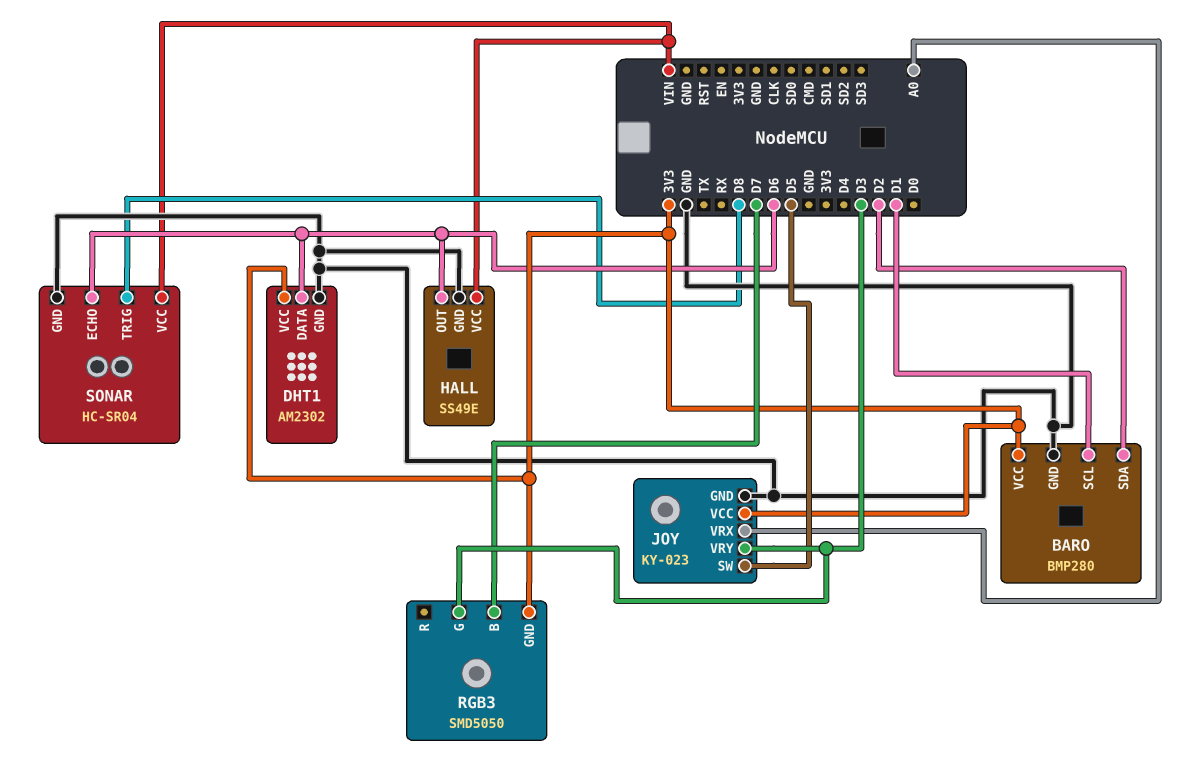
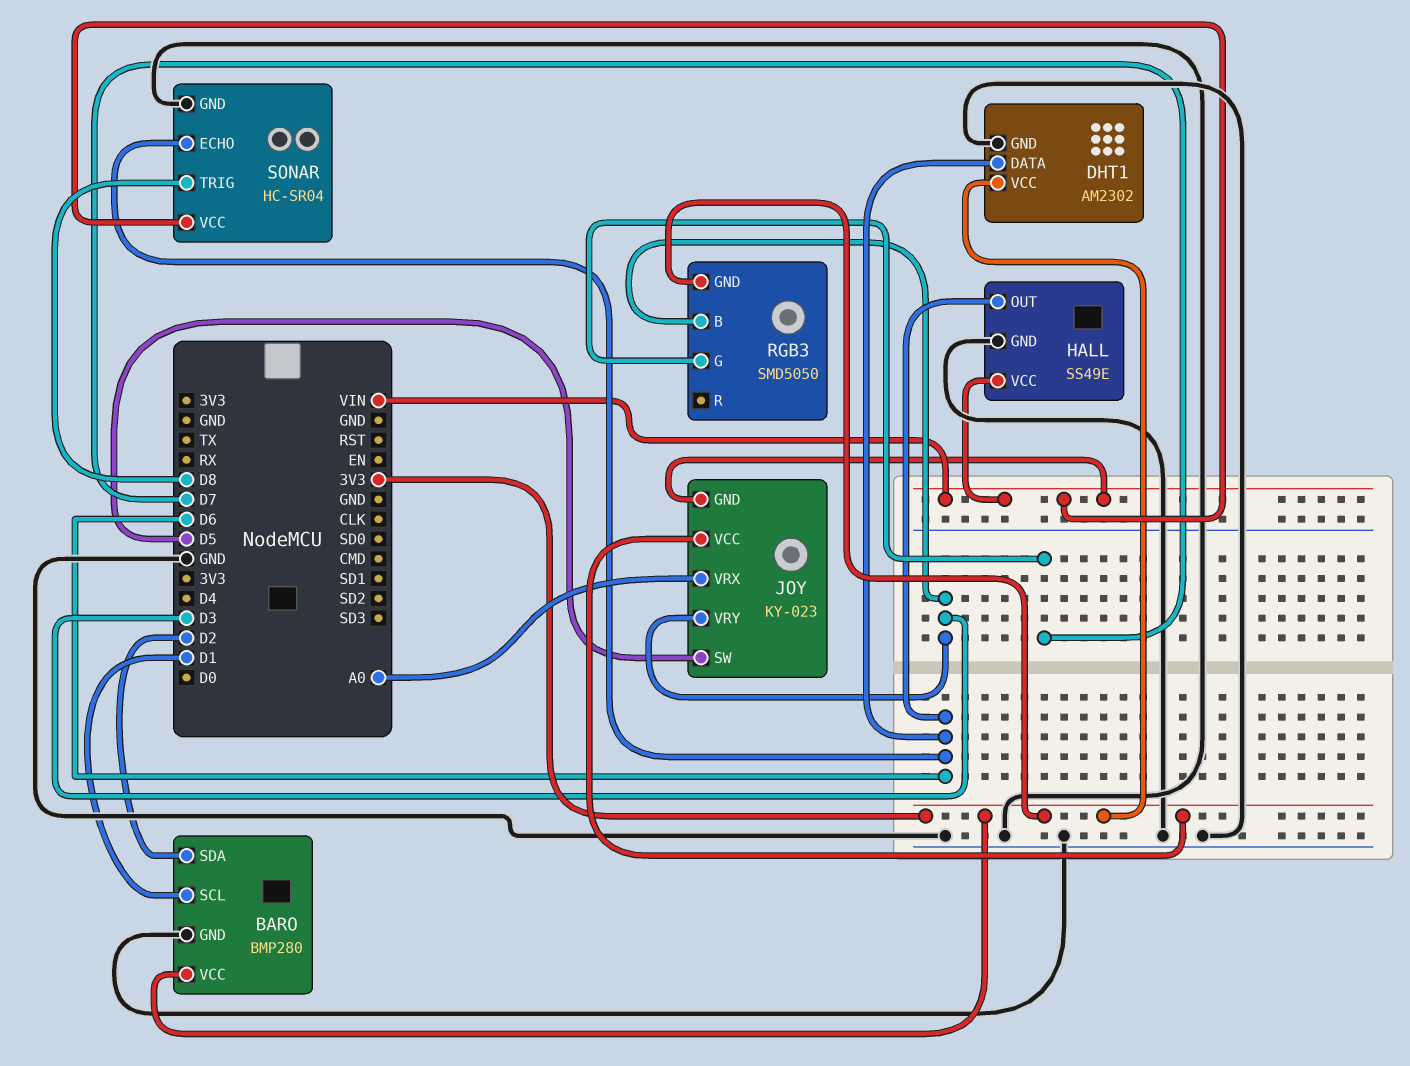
JOY pin GND: GND -> VIN
RGB3 pin B: D7 -> D3
RGB3 pin G: D3 -> D7

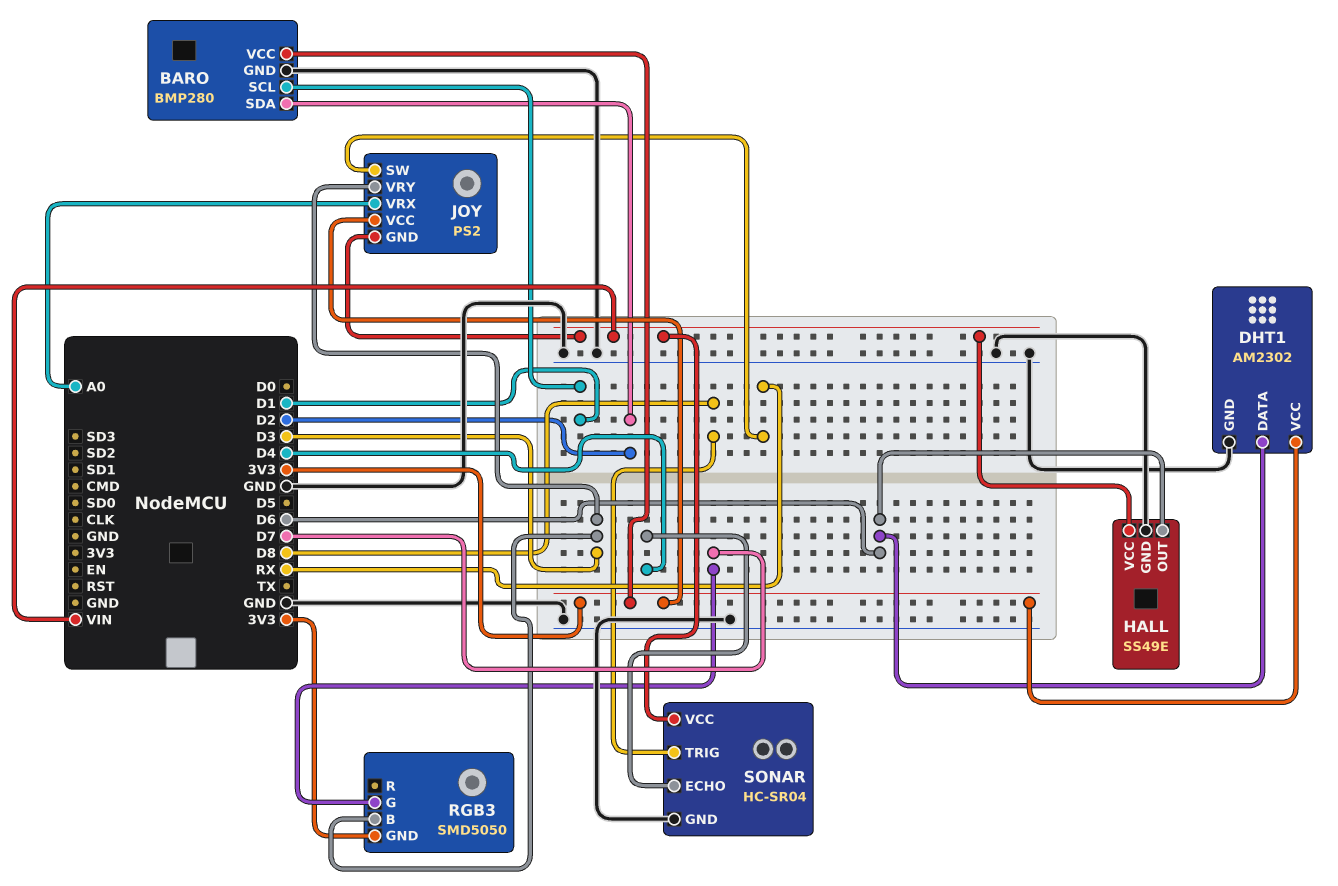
JOY: KY-023 -> PS2
JOY pin SW: D5 -> RX
SONAR pin ECHO: D6 -> D4

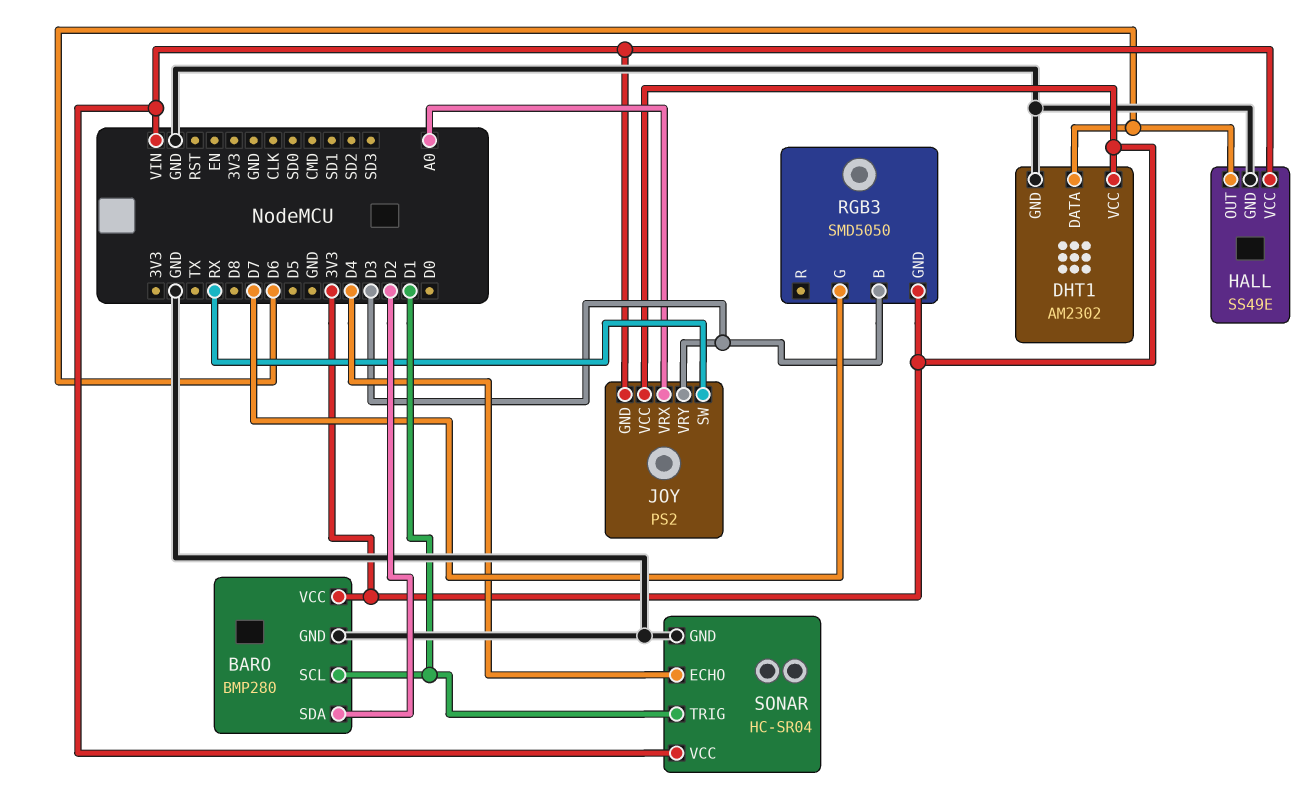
SONAR pin TRIG: D8 -> D1

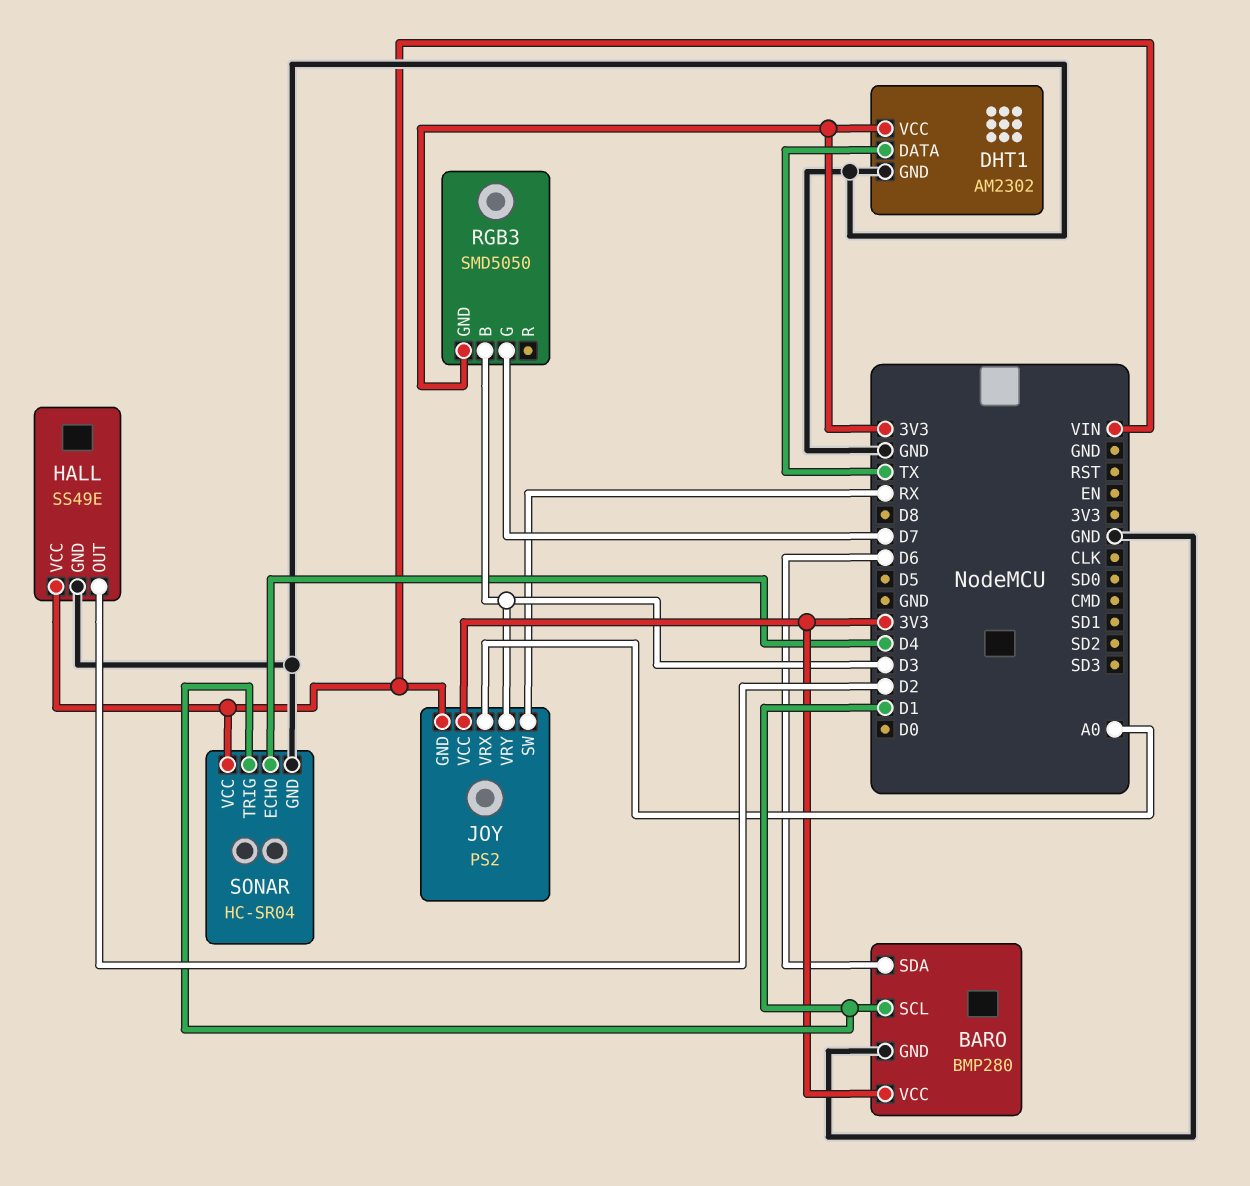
BARO pin SDA: D2 -> D6
DHT1 pin DATA: D6 -> TX
HALL pin OUT: D6 -> D2

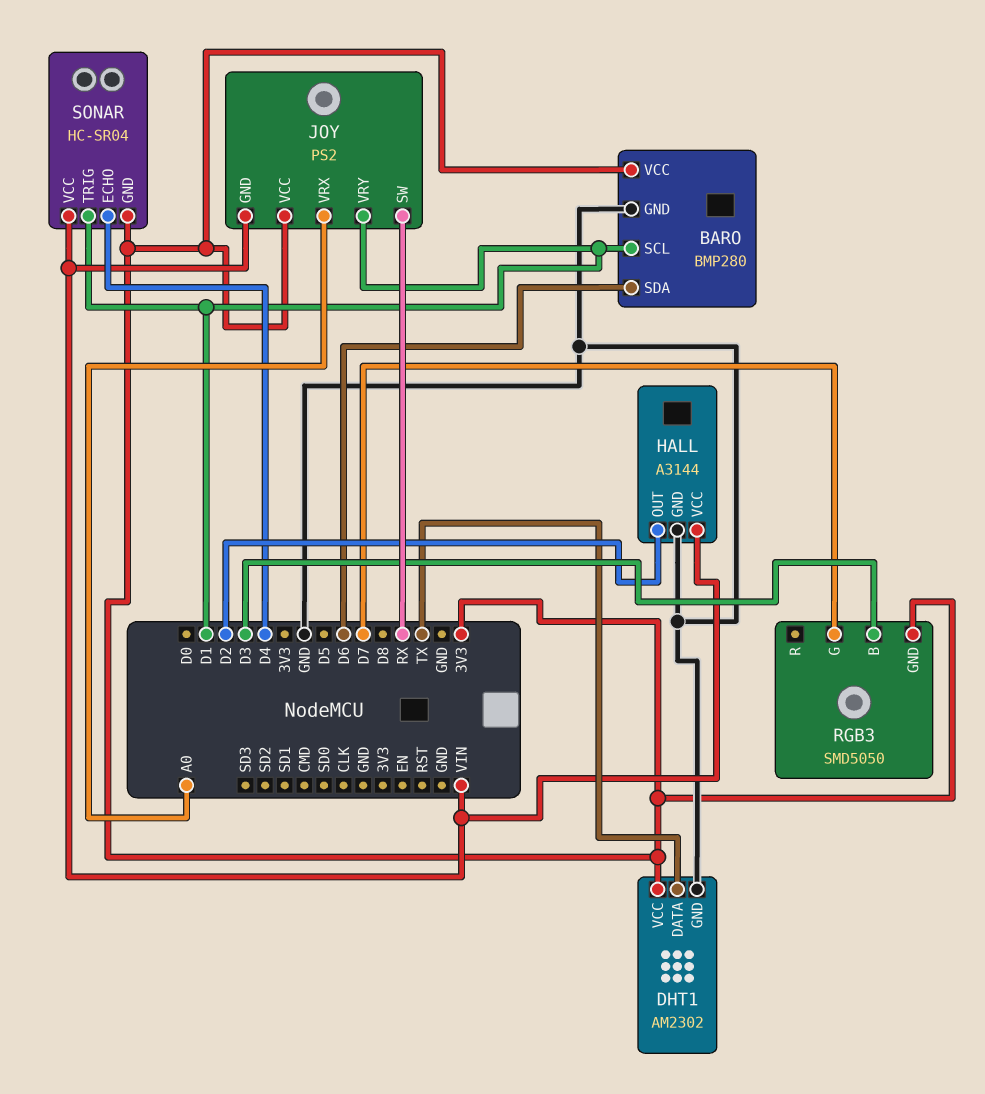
HALL: SS49E -> A3144
JOY pin VRY: D3 -> D1
SONAR pin GND: GND -> 3V3

